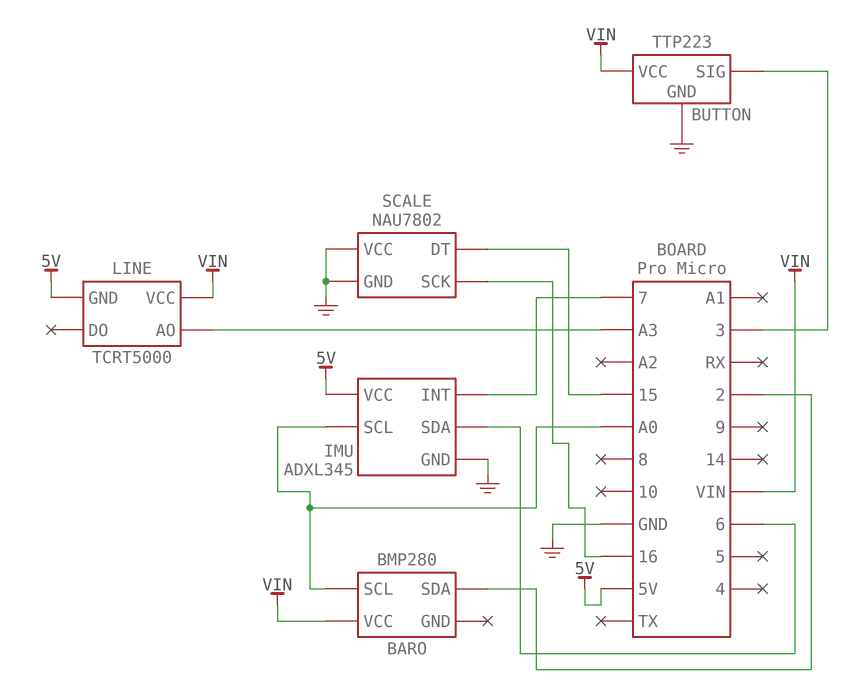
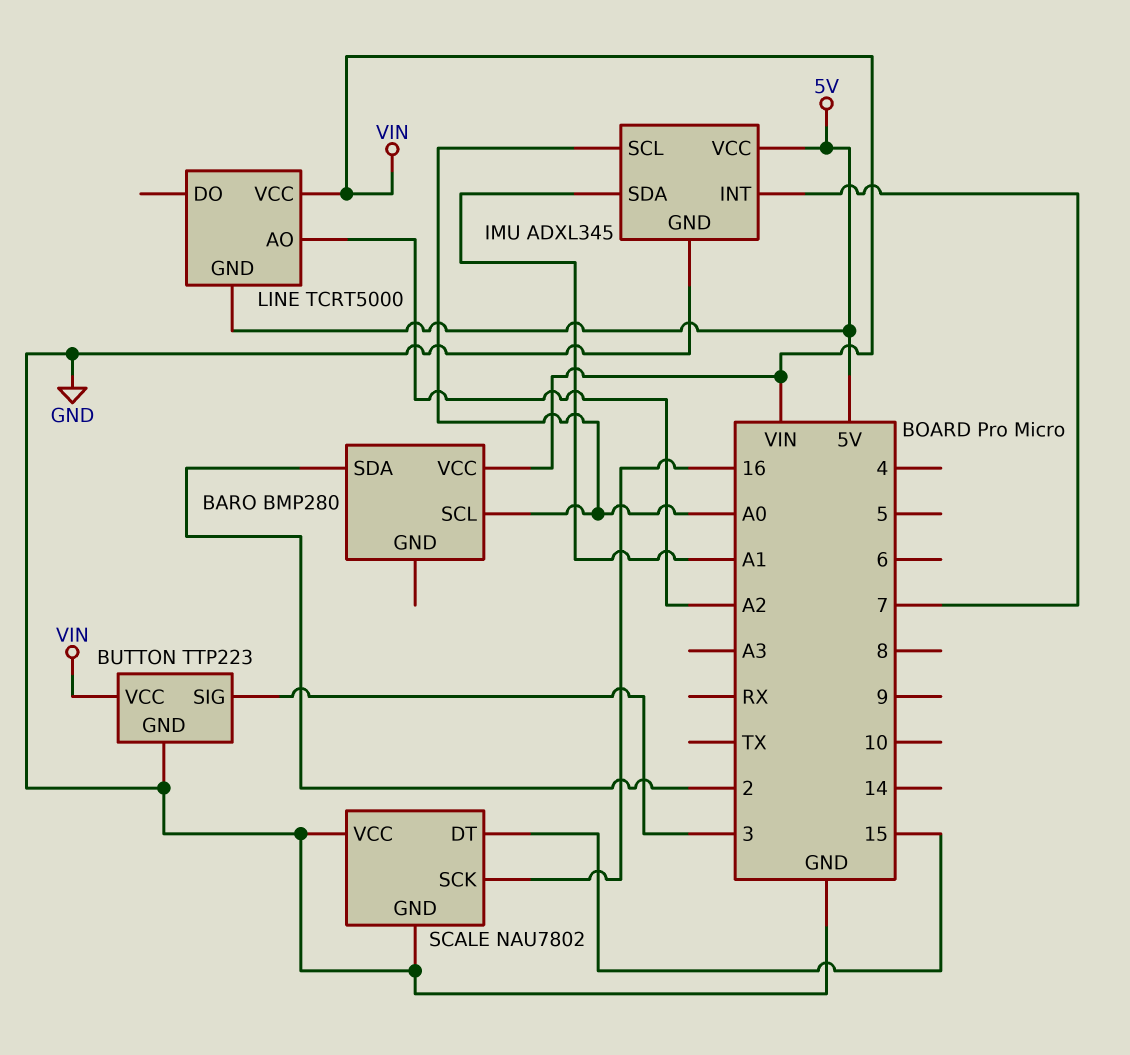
IMU pin SDA: 6 -> A1
LINE pin AO: A3 -> A2

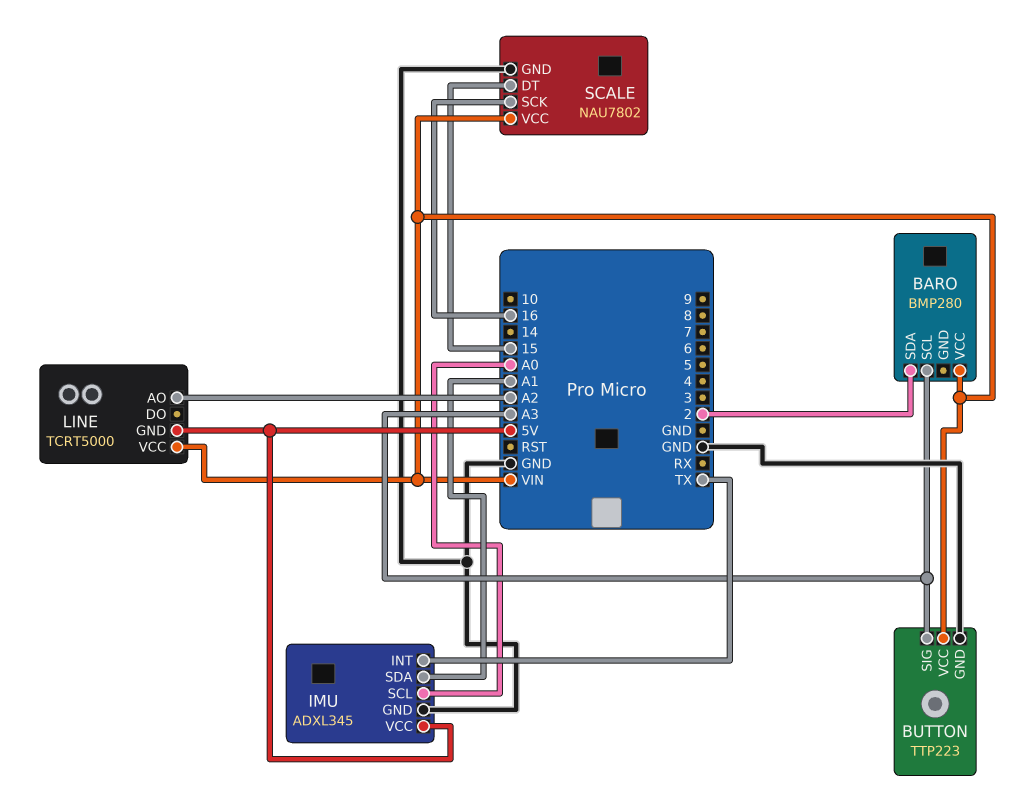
BARO pin SCL: A0 -> A3
BUTTON pin SIG: 3 -> A3
IMU pin INT: 7 -> TX
SCALE pin VCC: GND -> VIN

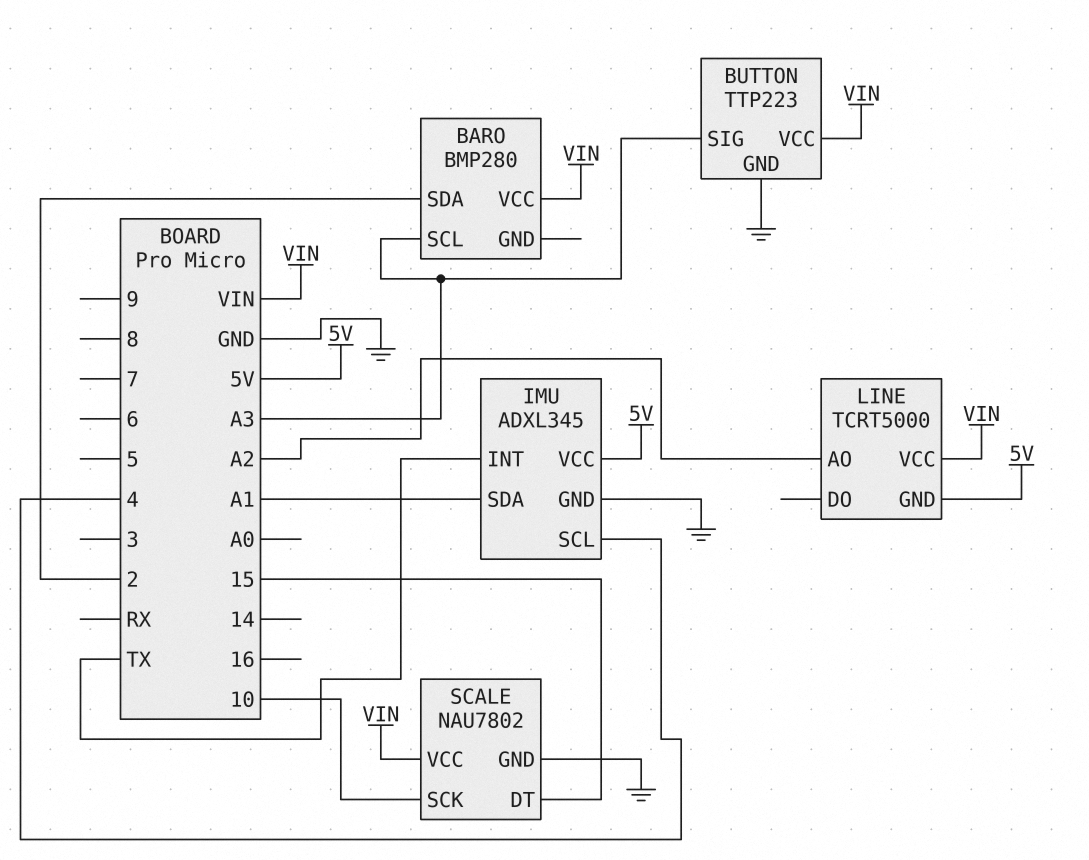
IMU pin SCL: A0 -> 4
SCALE pin SCK: 16 -> 10

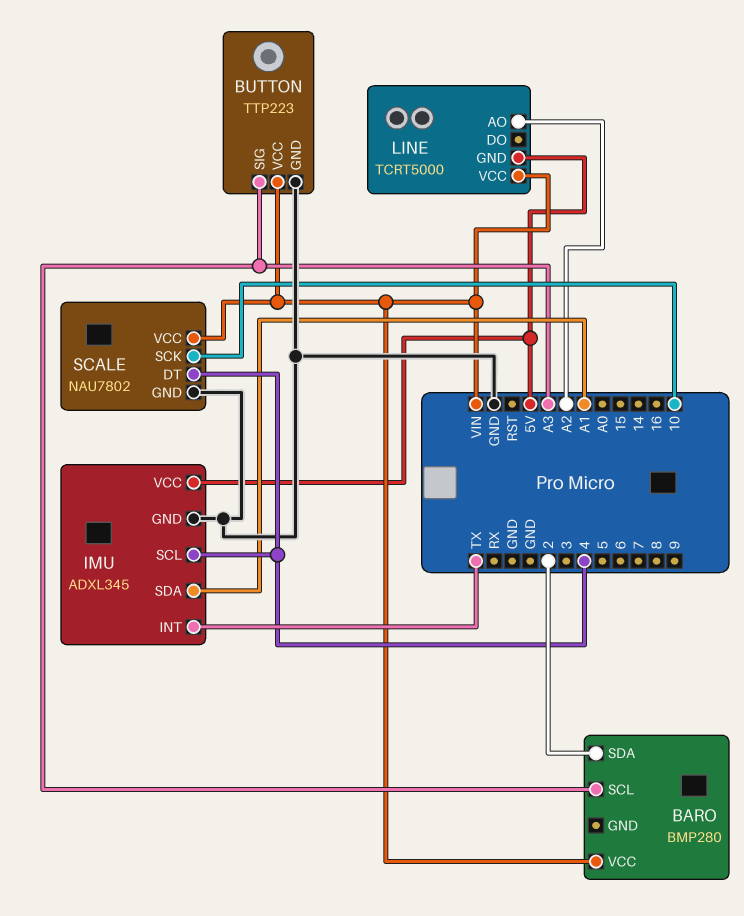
SCALE pin DT: 15 -> 4

